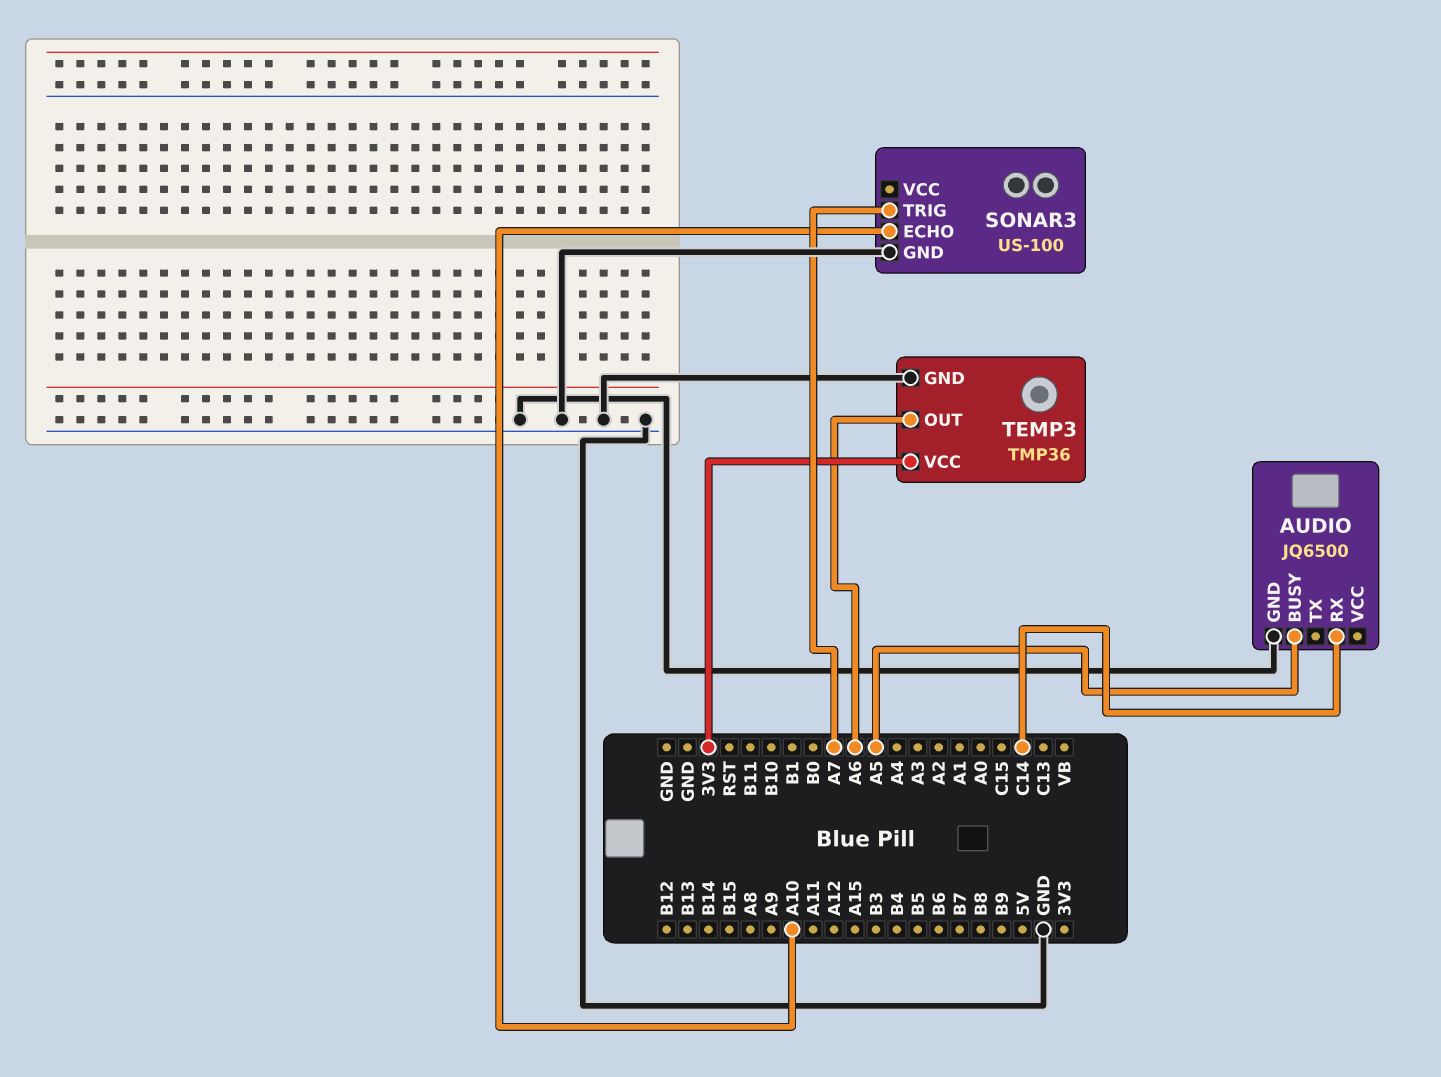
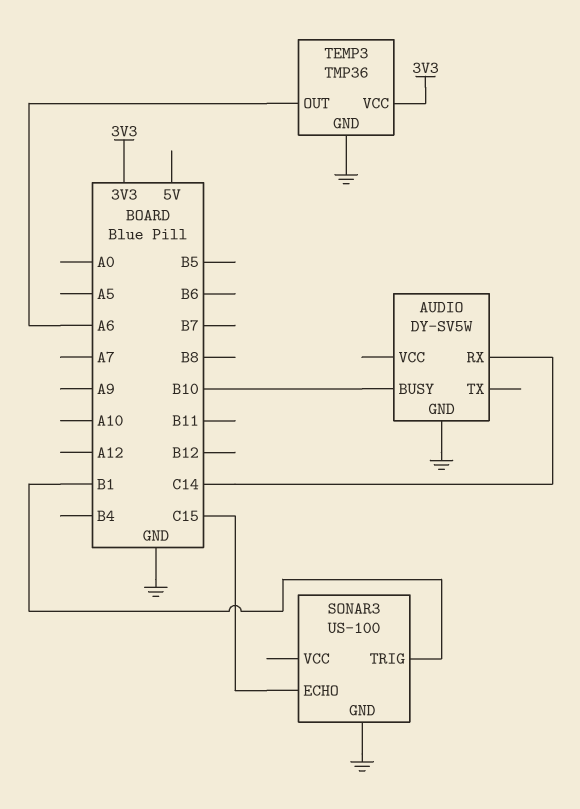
AUDIO: JQ6500 -> DY-SV5W
AUDIO pin BUSY: A5 -> B10
SONAR3 pin ECHO: A10 -> C15
SONAR3 pin TRIG: A7 -> B1

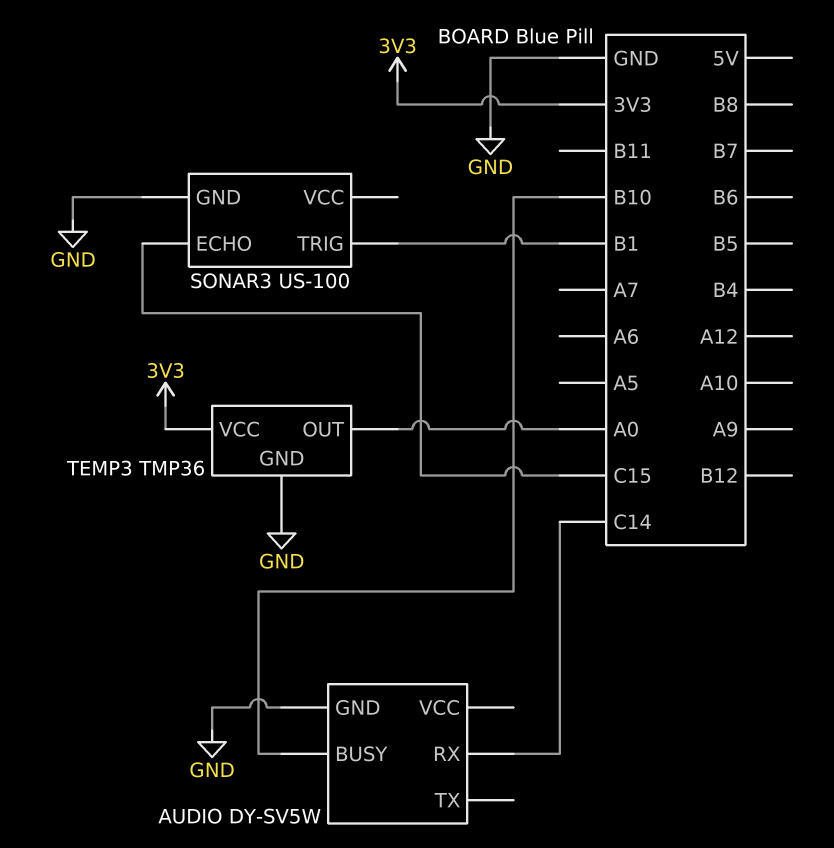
TEMP3 pin OUT: A6 -> A0

